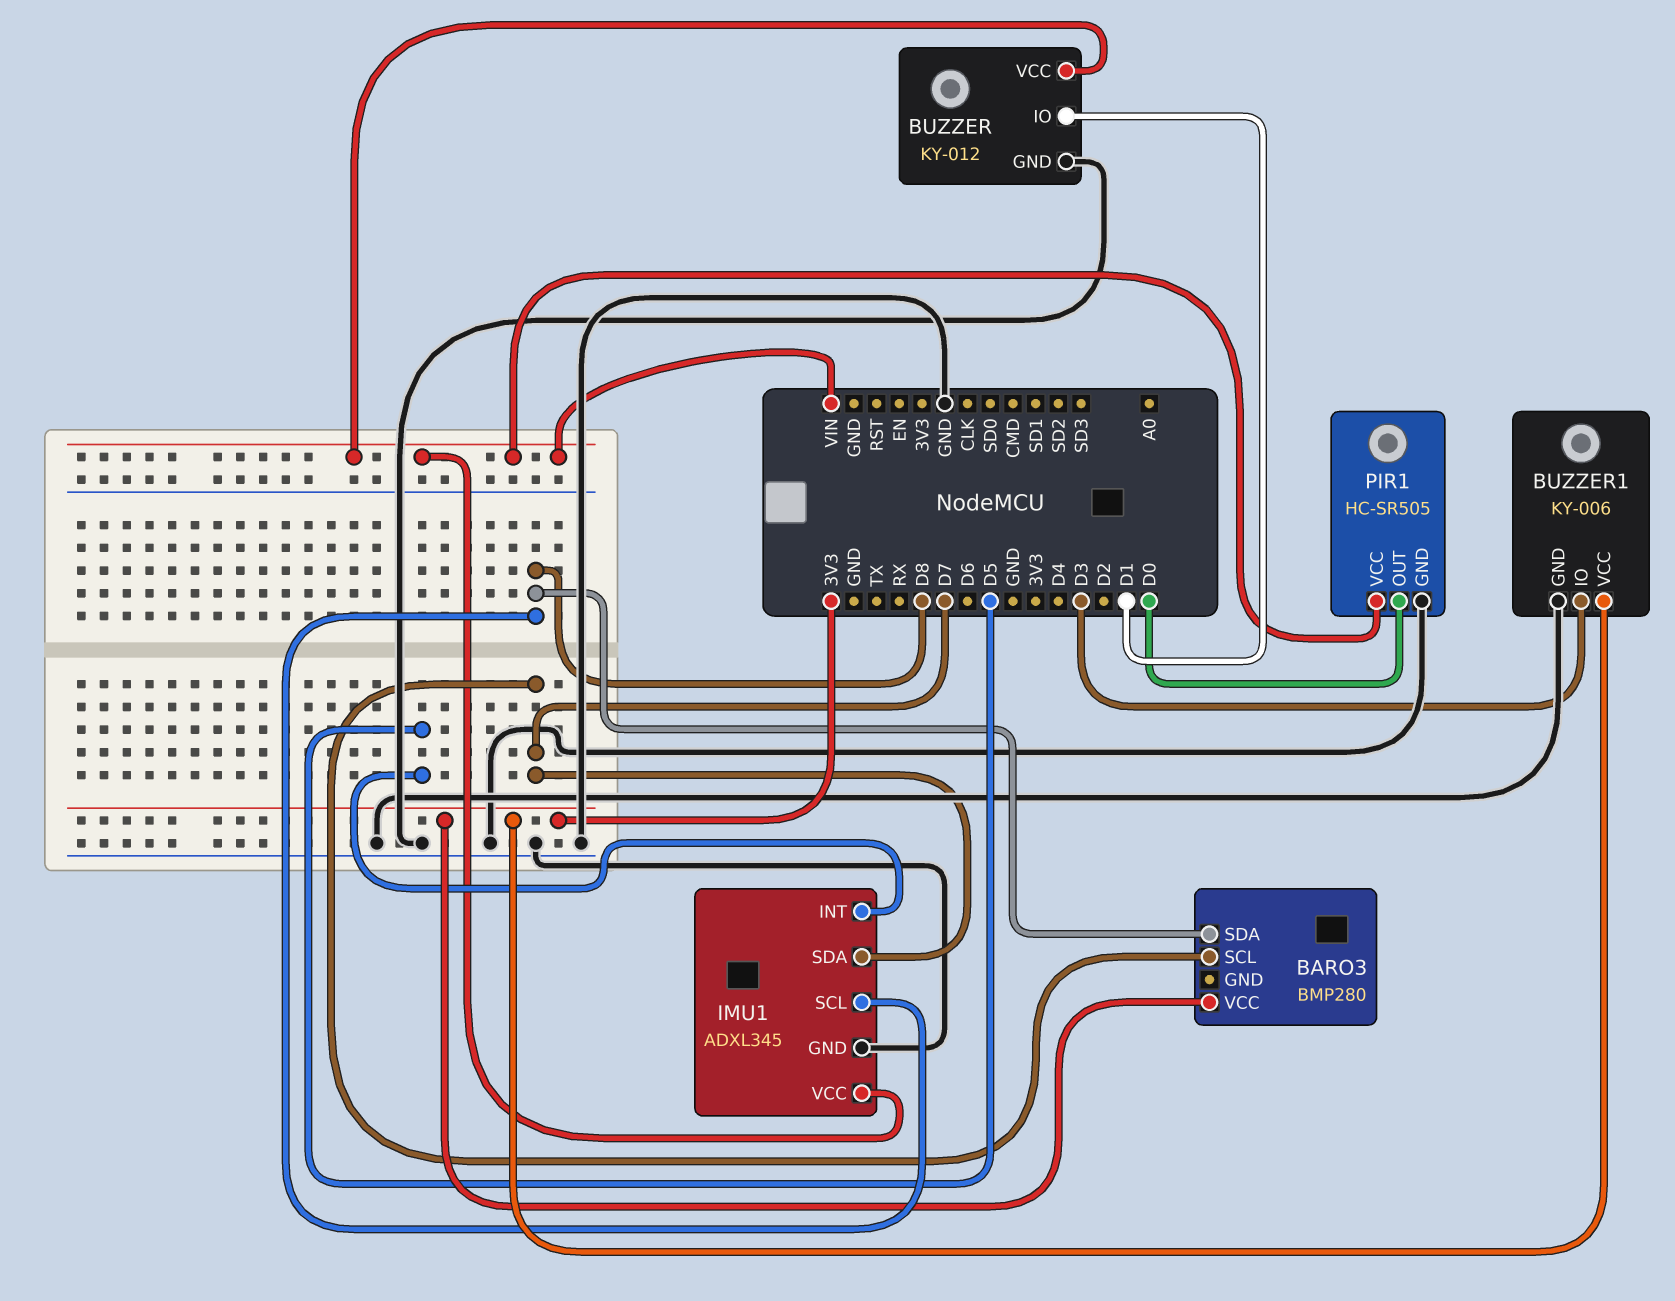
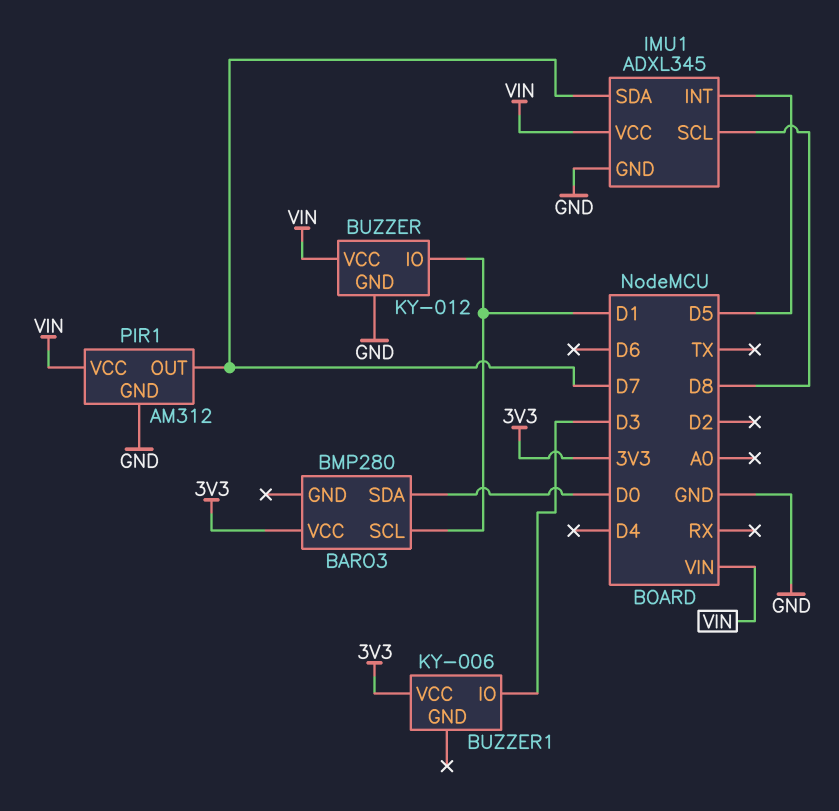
BARO3 pin SCL: D7 -> D1
BARO3 pin SDA: D8 -> D0
BUZZER1 pin GND: GND -> none
PIR1: HC-SR505 -> AM312
PIR1 pin OUT: D0 -> D7

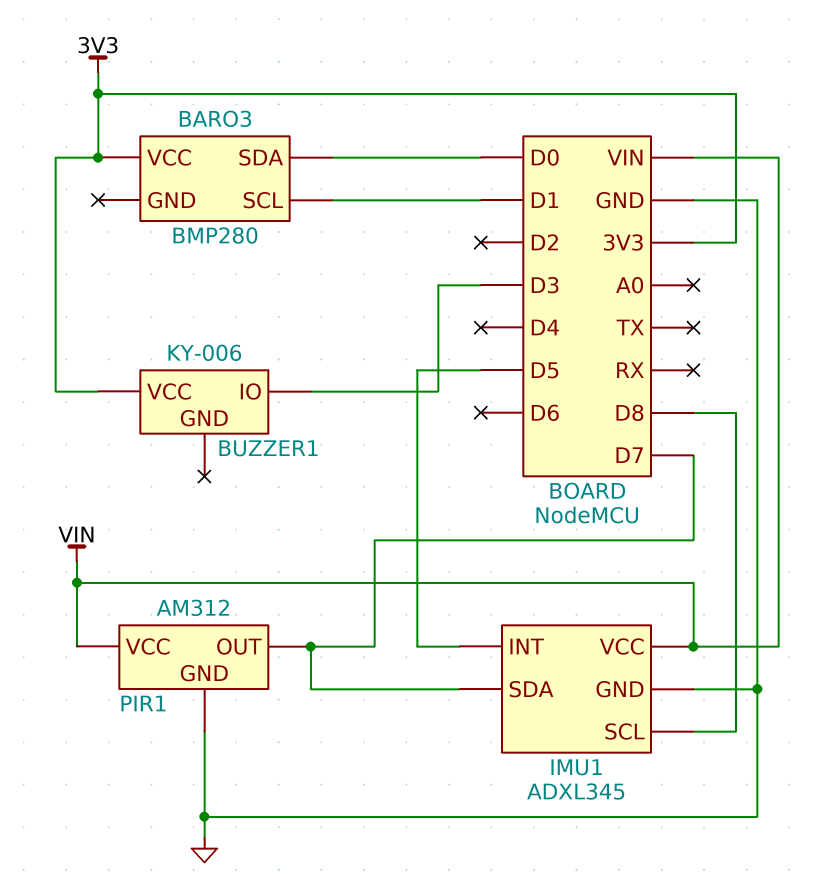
BUZZER: KY-012 -> none
BUZZER pin GND: GND -> none
BUZZER pin IO: D1 -> none
BUZZER pin VCC: VIN -> none

